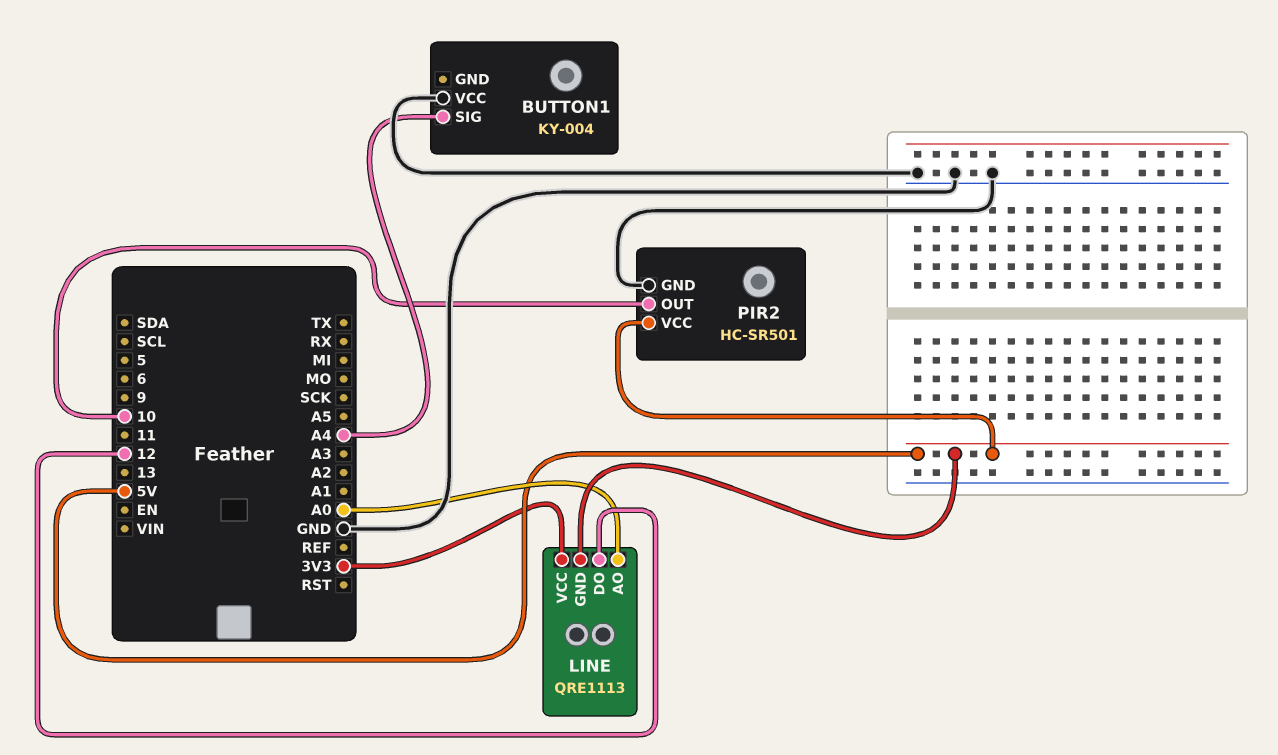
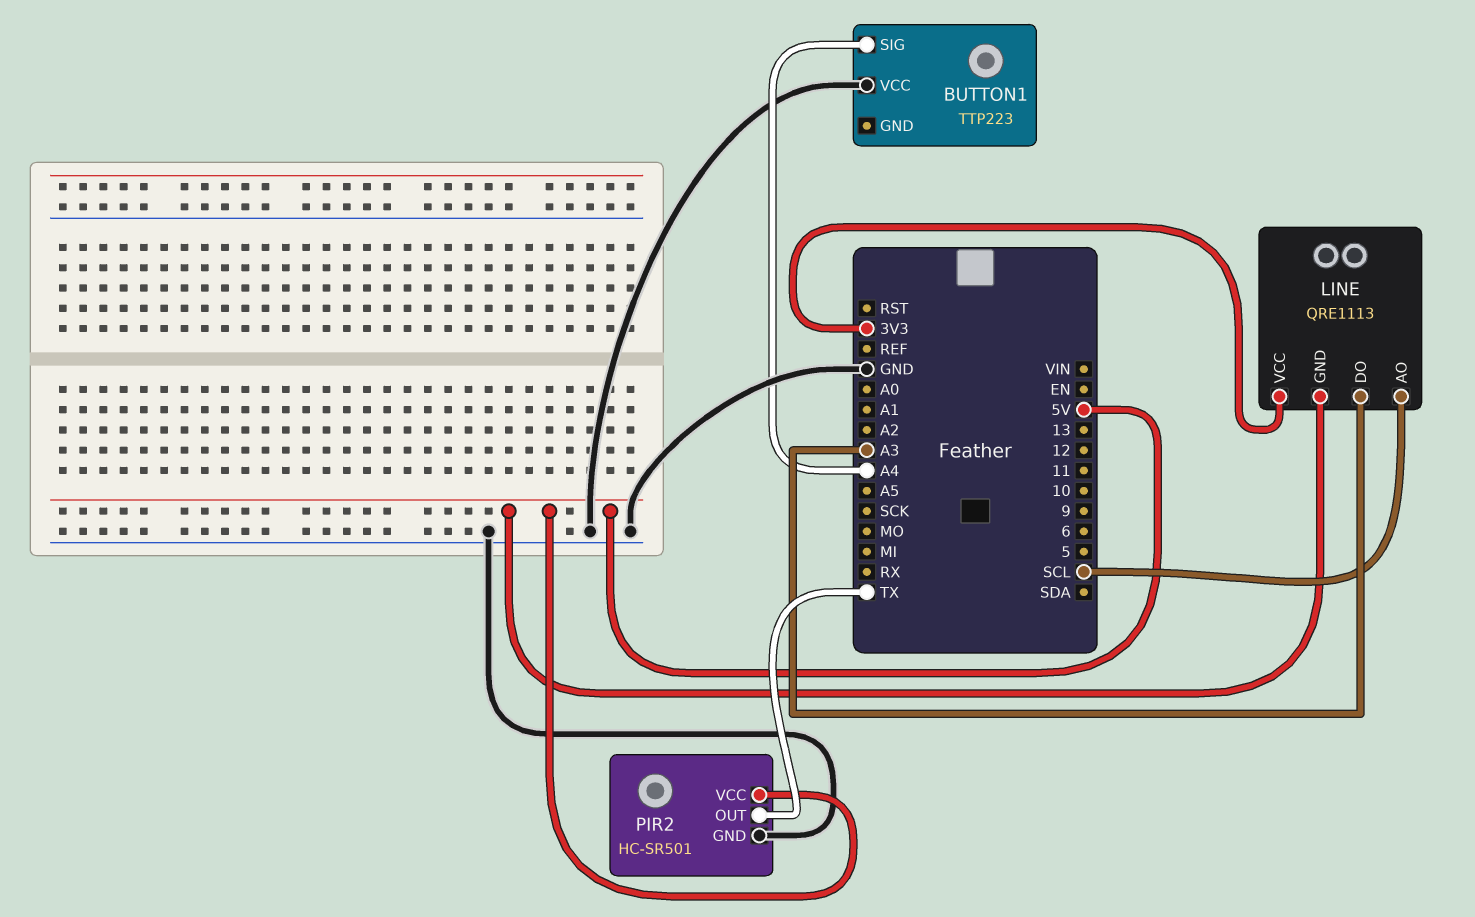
BUTTON1: KY-004 -> TTP223
LINE pin AO: A0 -> SCL
LINE pin DO: 12 -> A3
PIR2 pin OUT: 10 -> TX

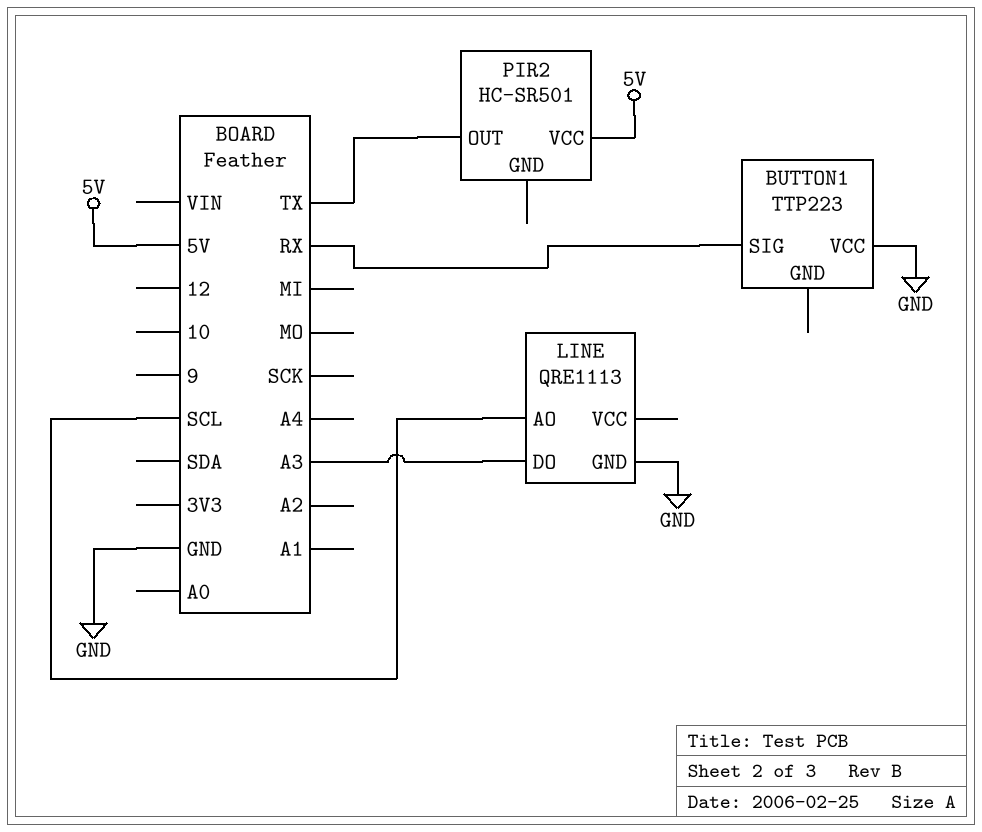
BUTTON1 pin SIG: A4 -> RX
LINE pin GND: 5V -> GND
LINE pin VCC: 3V3 -> none
PIR2 pin GND: GND -> none

